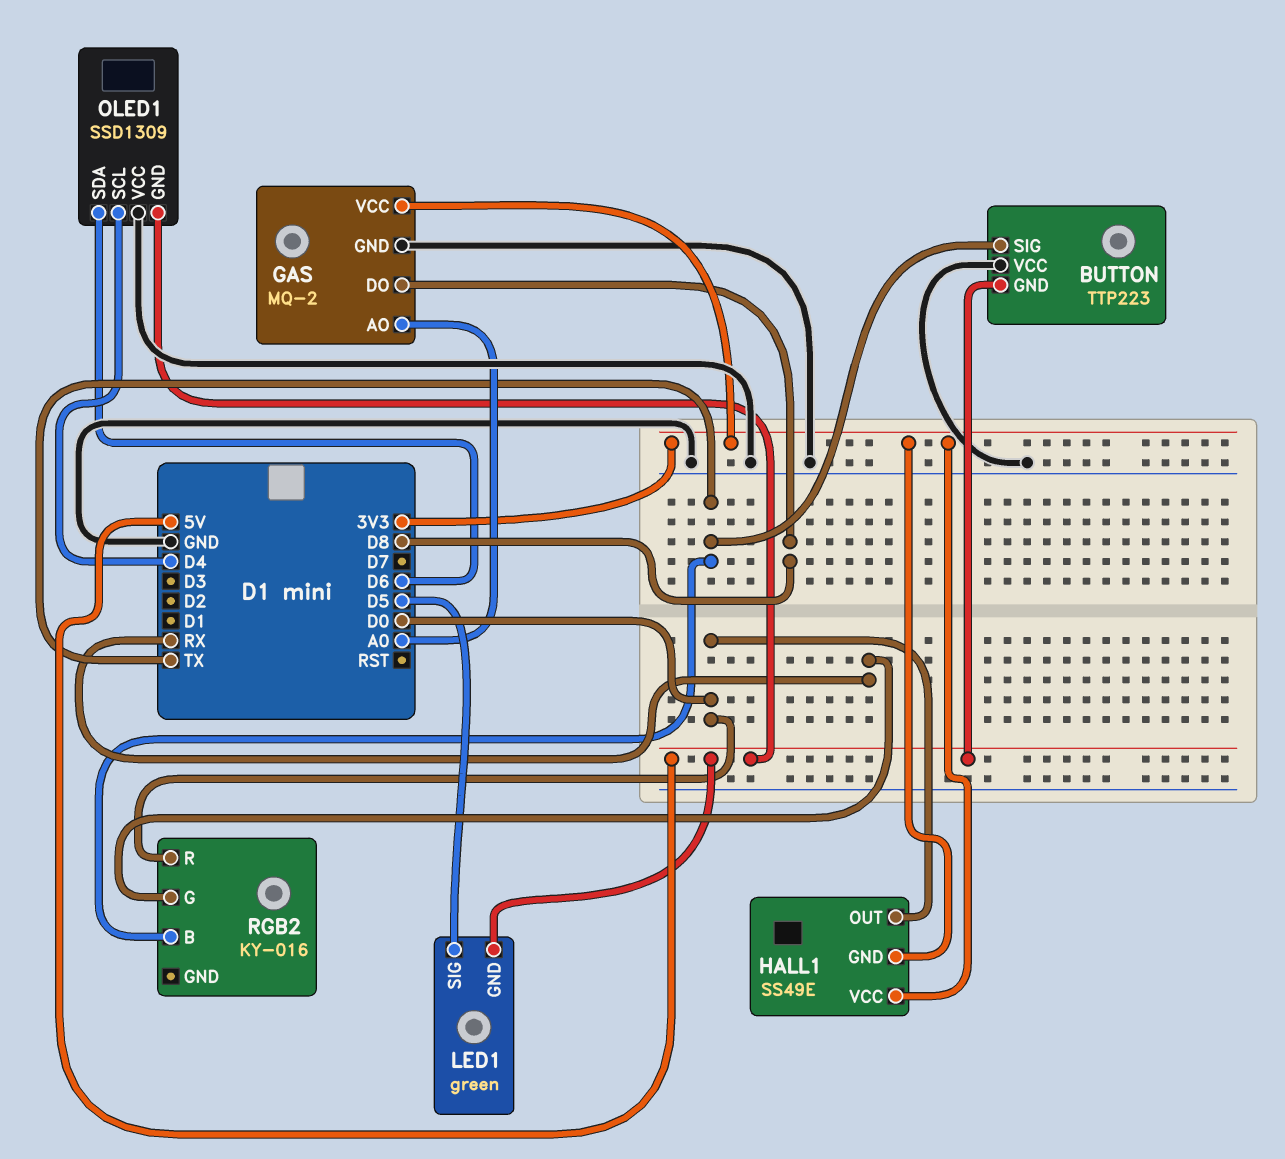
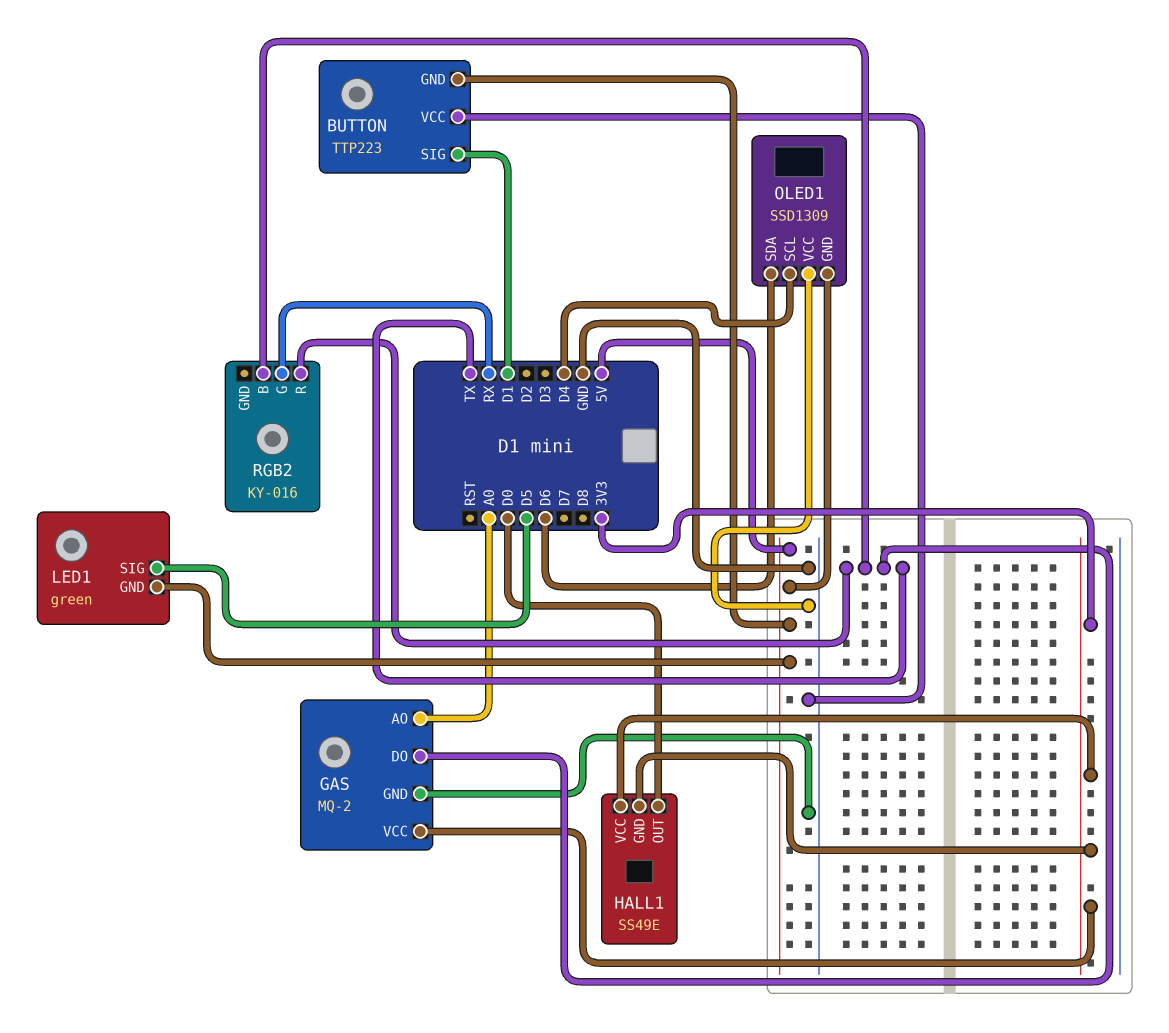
BUTTON pin SIG: TX -> D1
GAS pin DO: D8 -> TX
RGB2 pin R: D0 -> TX

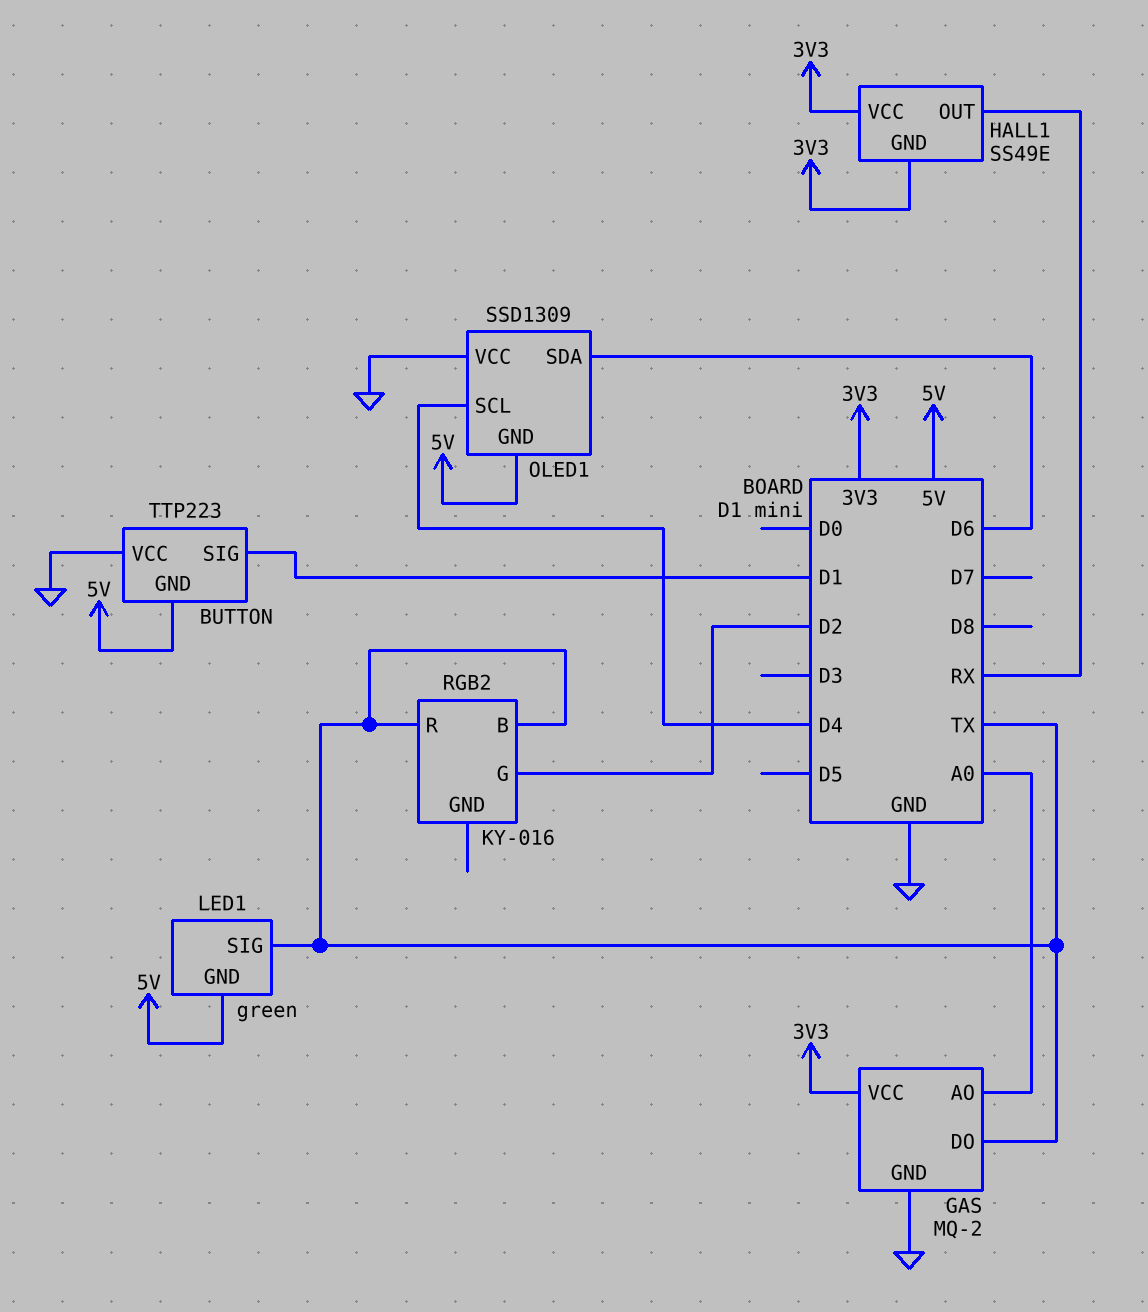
HALL1 pin OUT: D0 -> RX
LED1 pin SIG: D5 -> TX
RGB2 pin G: RX -> D2

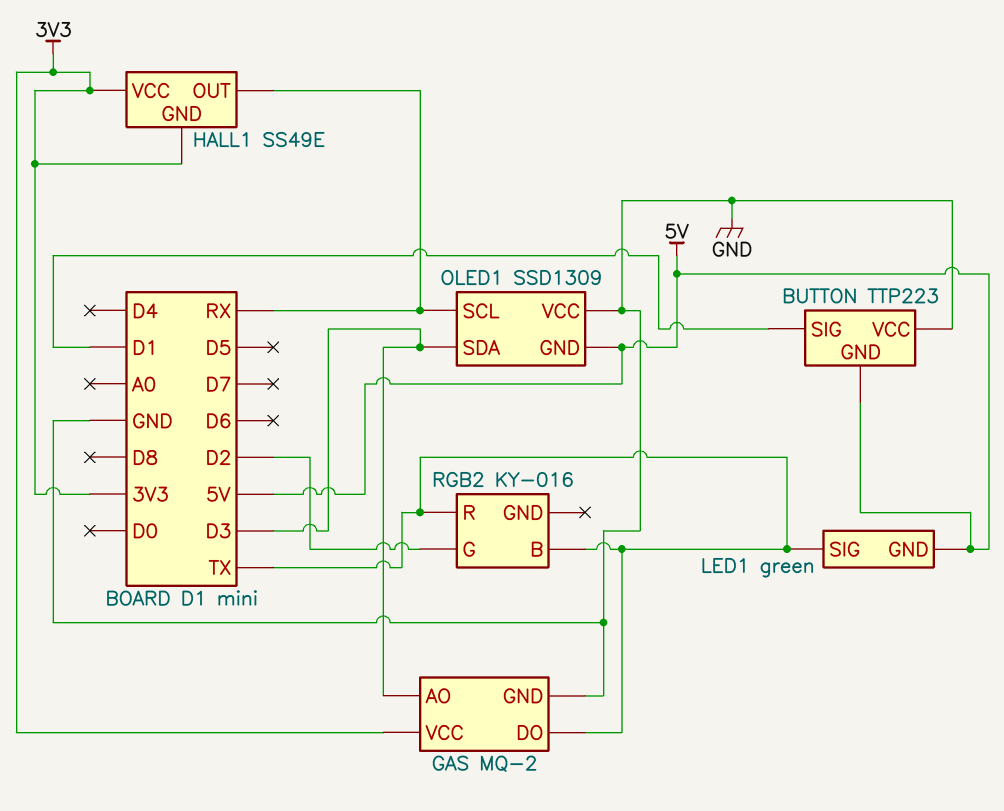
GAS pin AO: A0 -> D3
OLED1 pin SCL: D4 -> RX
OLED1 pin SDA: D6 -> D3

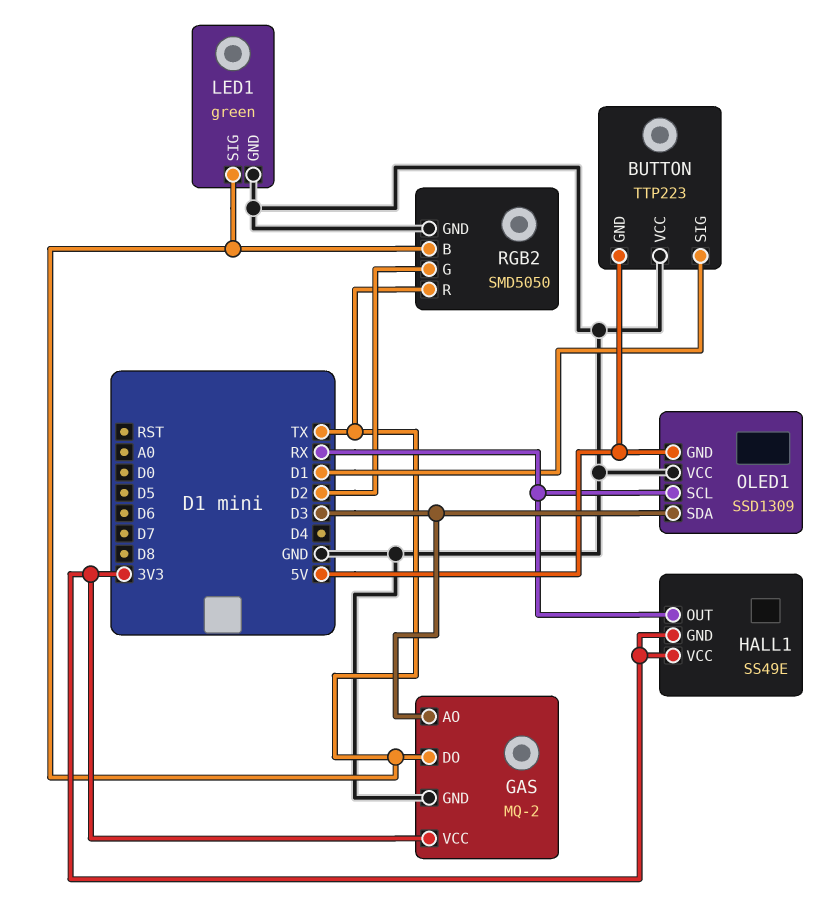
LED1 pin GND: 5V -> GND
RGB2: KY-016 -> SMD5050
RGB2 pin GND: none -> GND

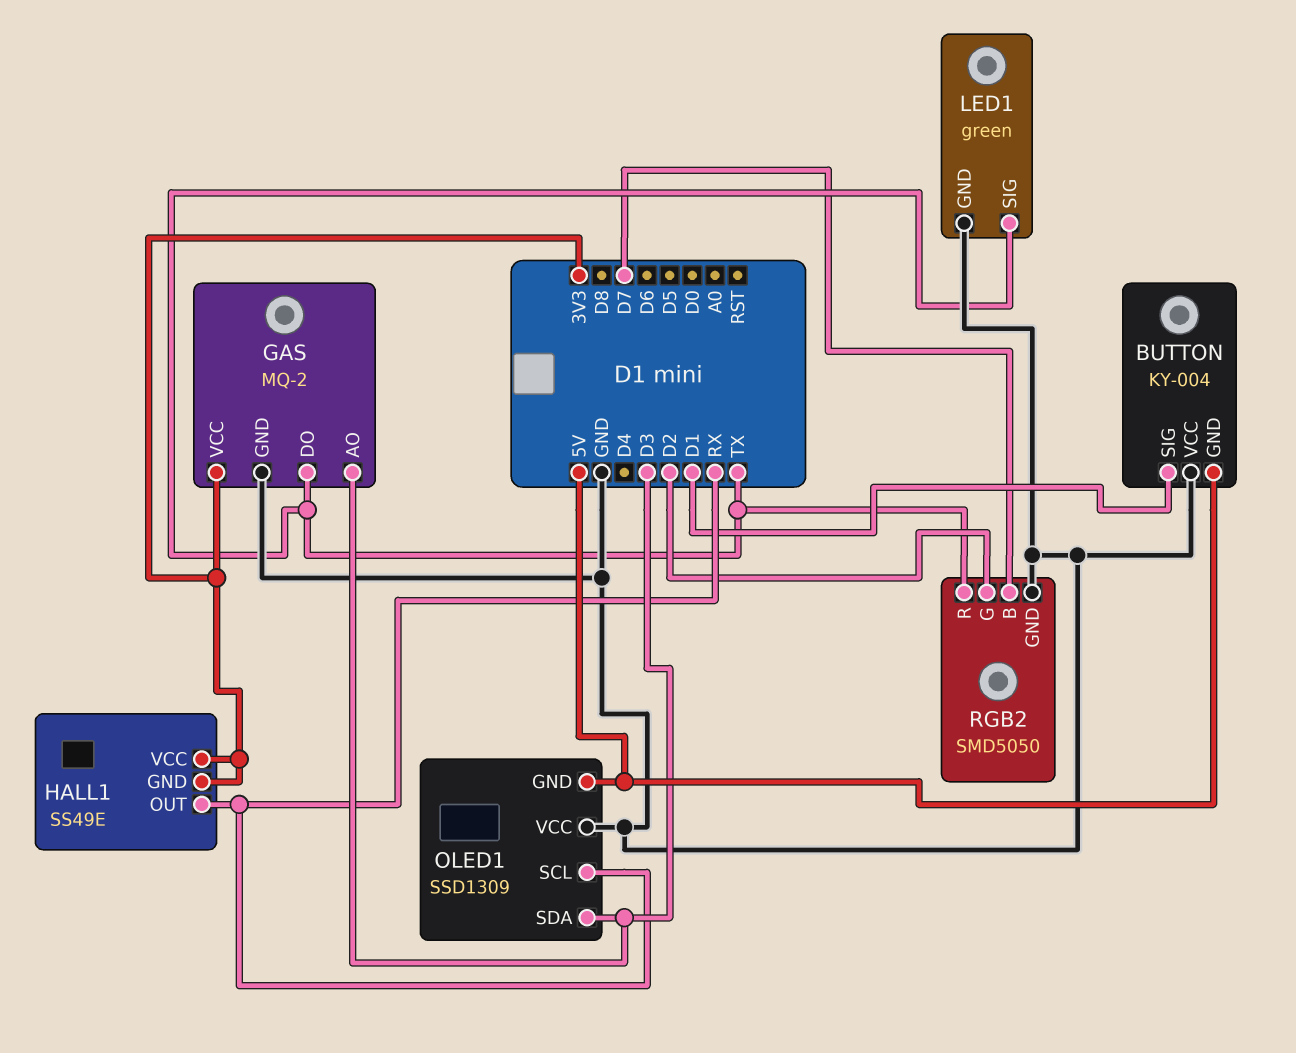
BUTTON: TTP223 -> KY-004
RGB2 pin B: TX -> D7

